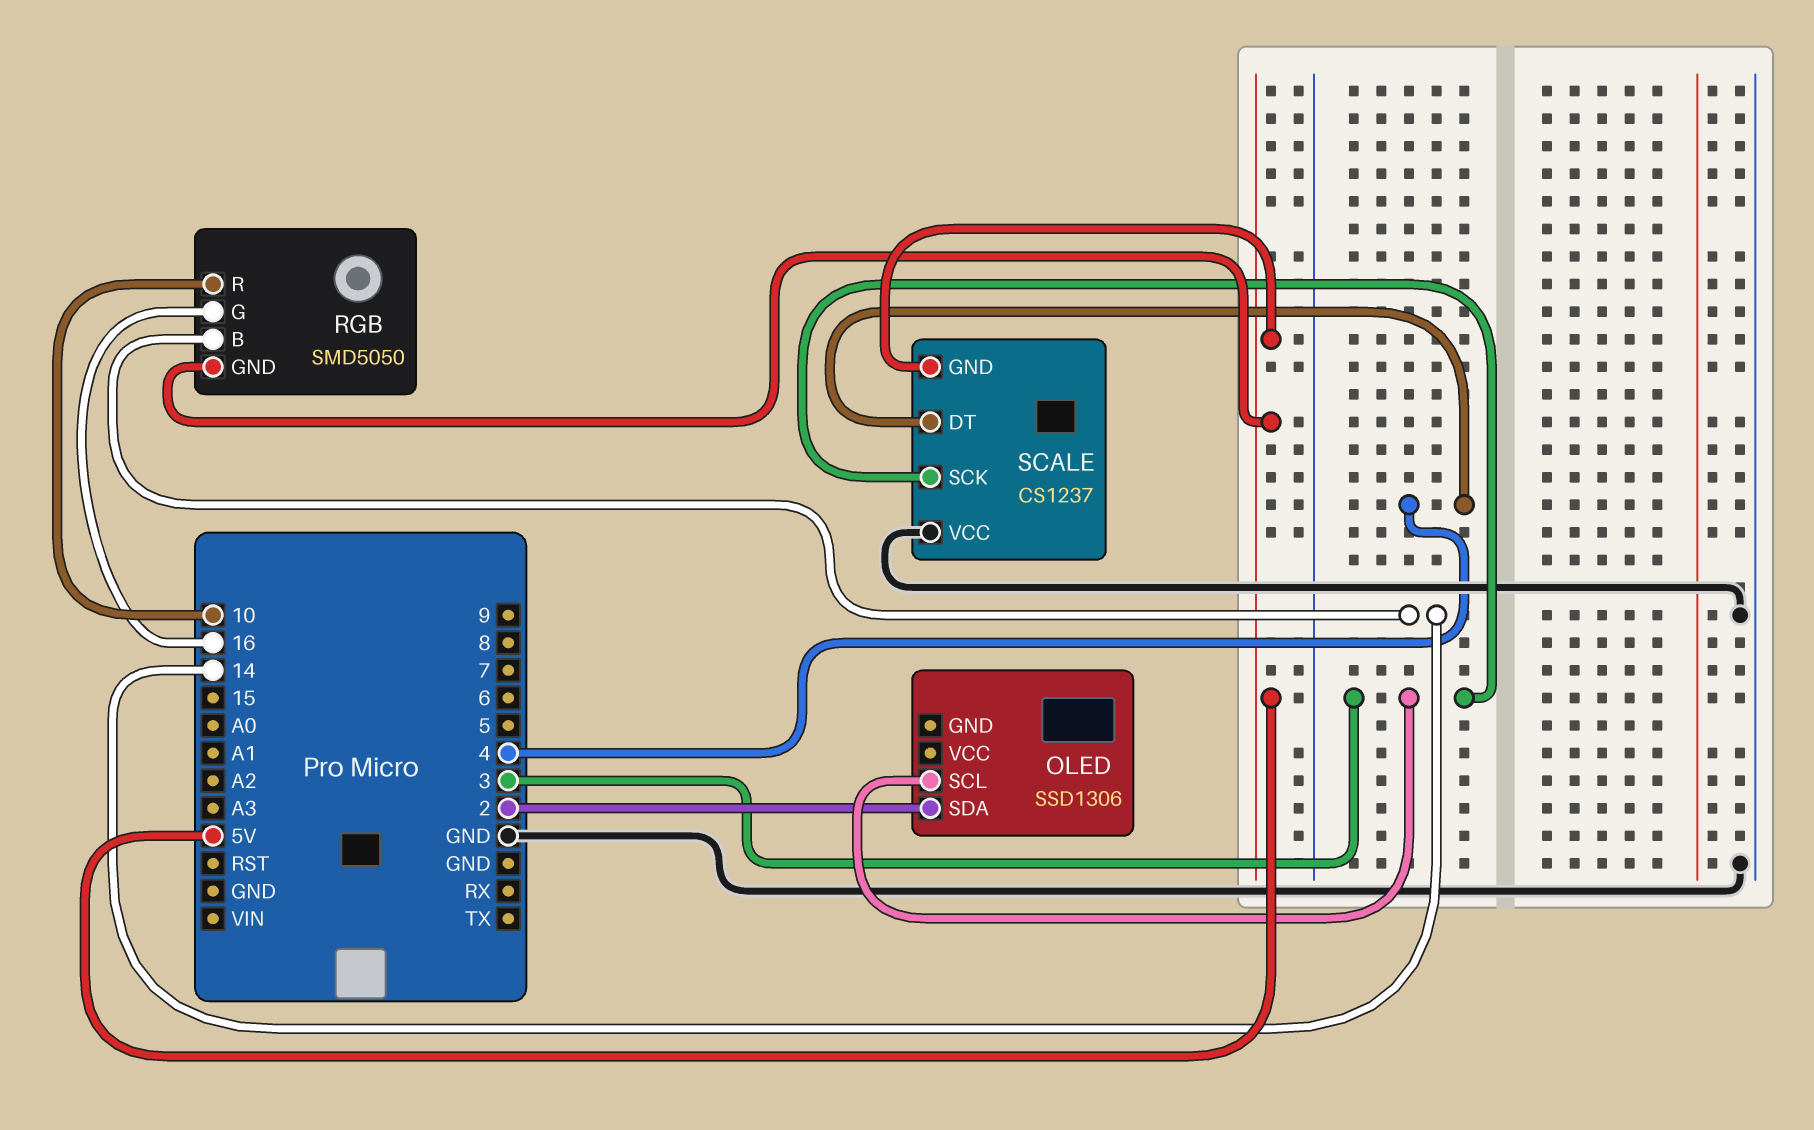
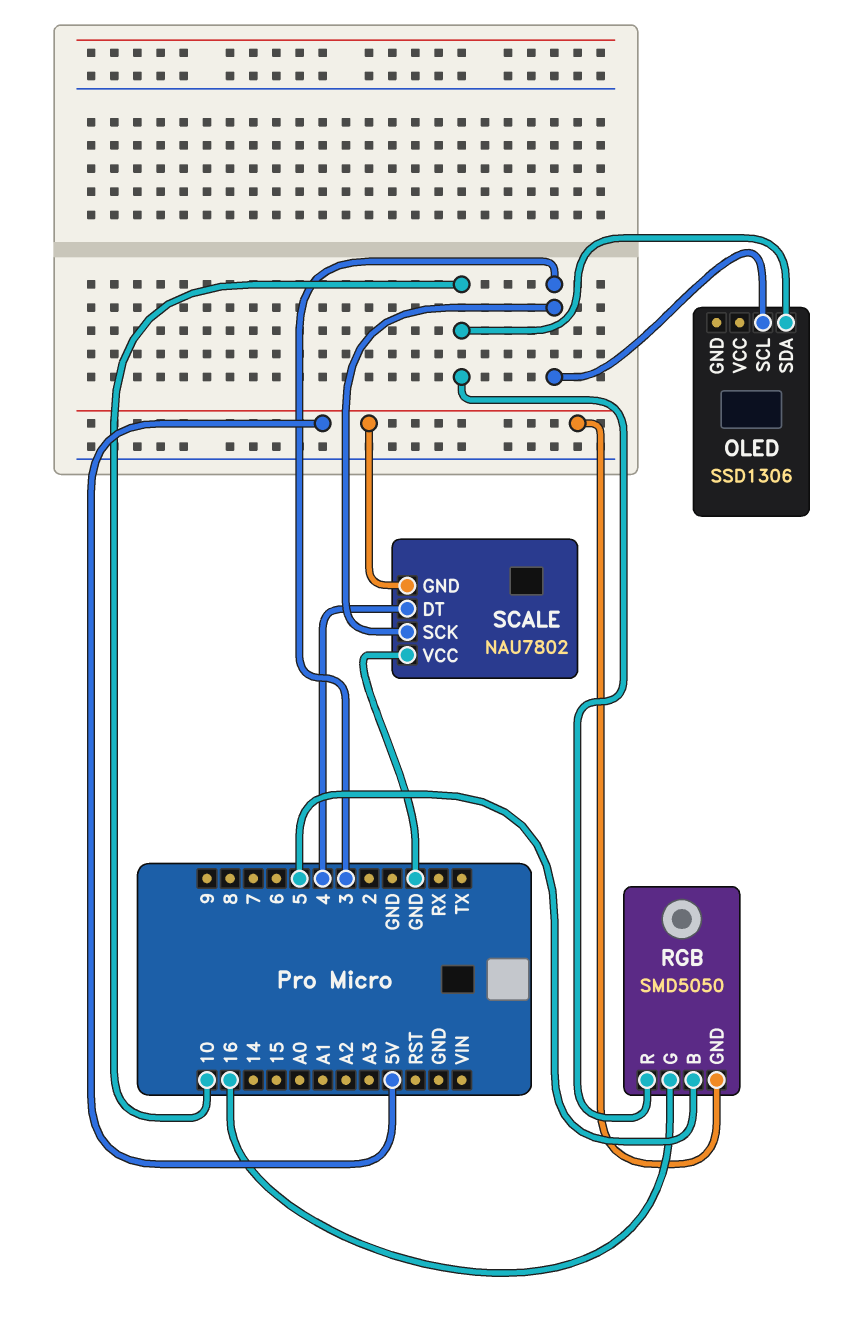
OLED pin SDA: 2 -> 10
RGB pin B: 14 -> 5
SCALE: CS1237 -> NAU7802

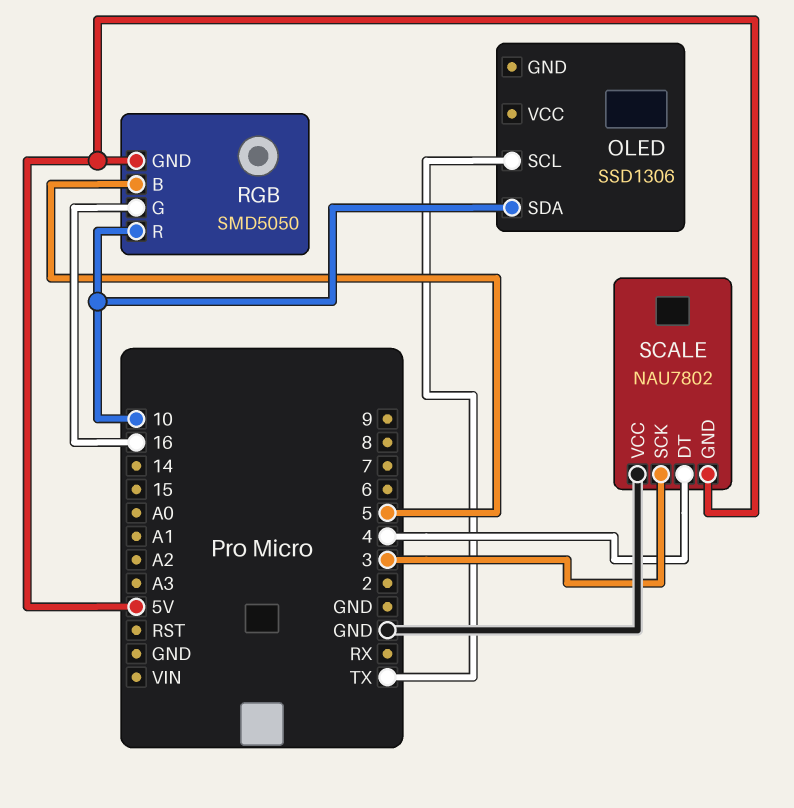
OLED pin SCL: 3 -> TX

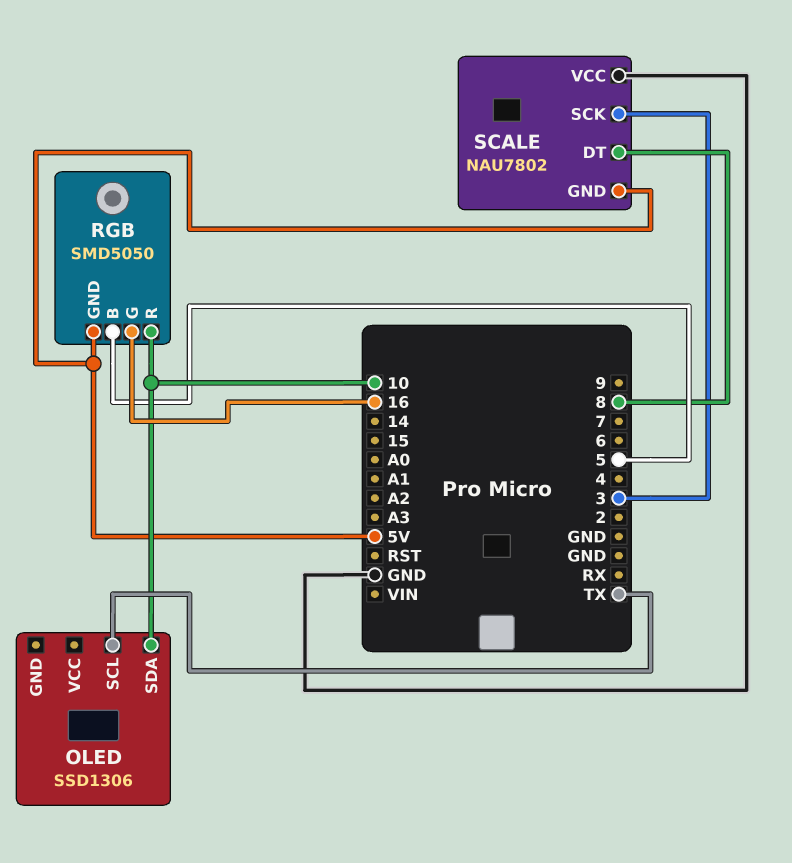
SCALE pin DT: 4 -> 8

